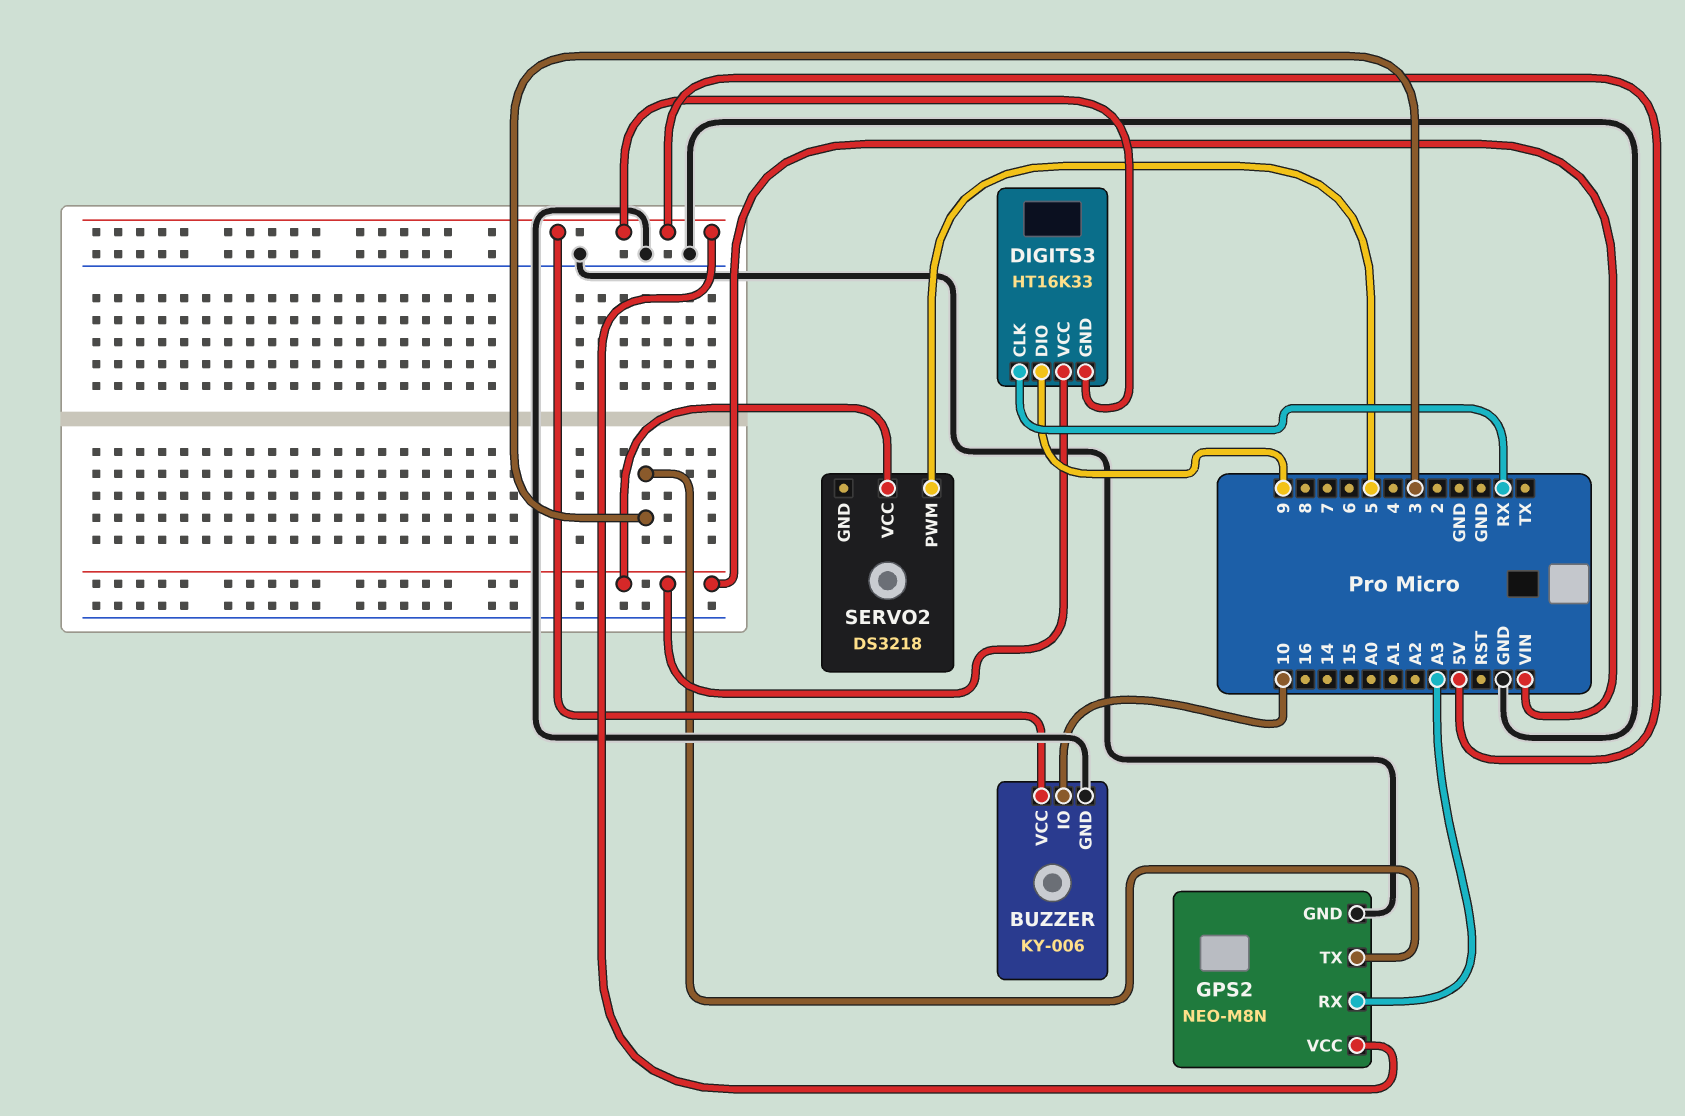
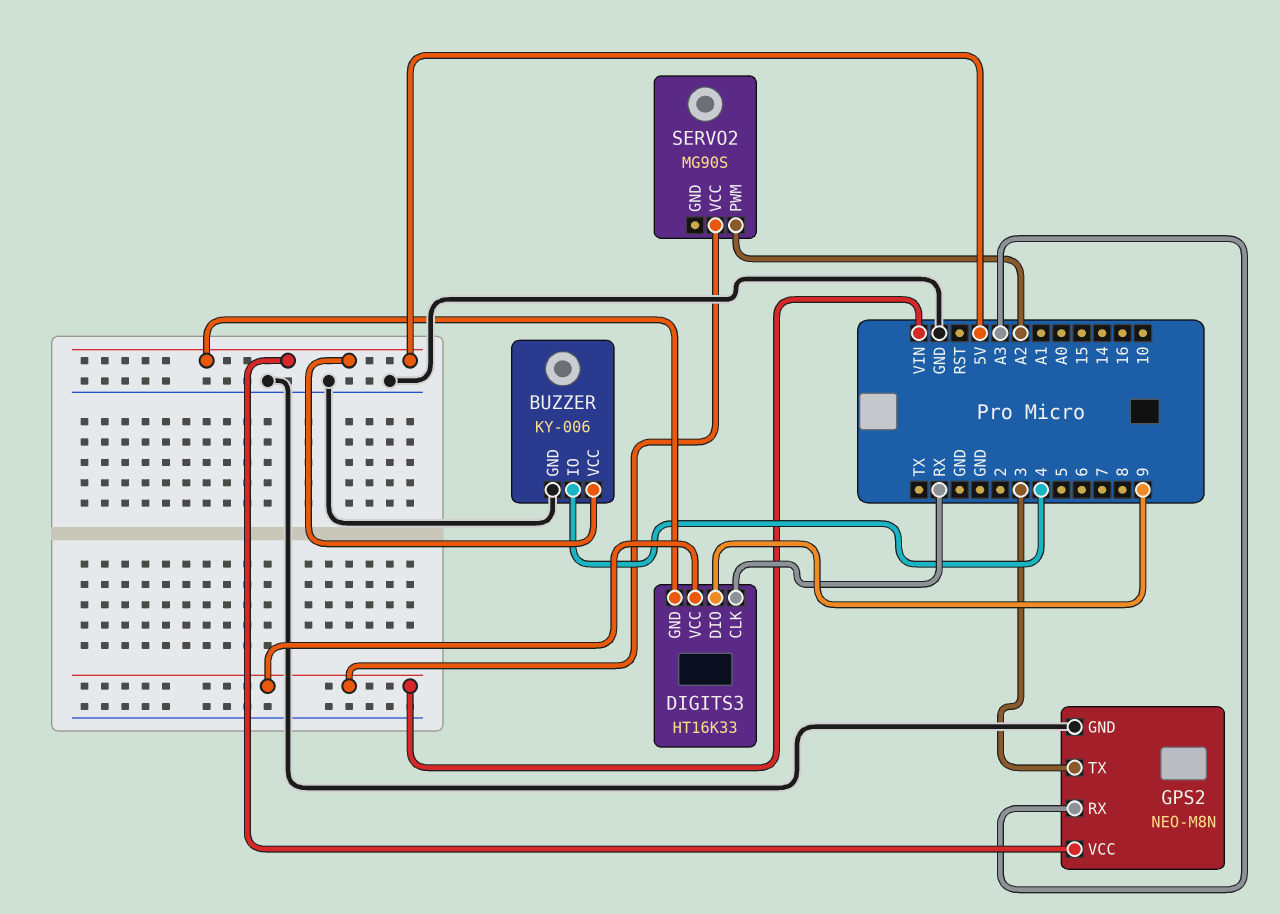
BUZZER pin IO: 10 -> 4
SERVO2: DS3218 -> MG90S
SERVO2 pin PWM: 5 -> A2

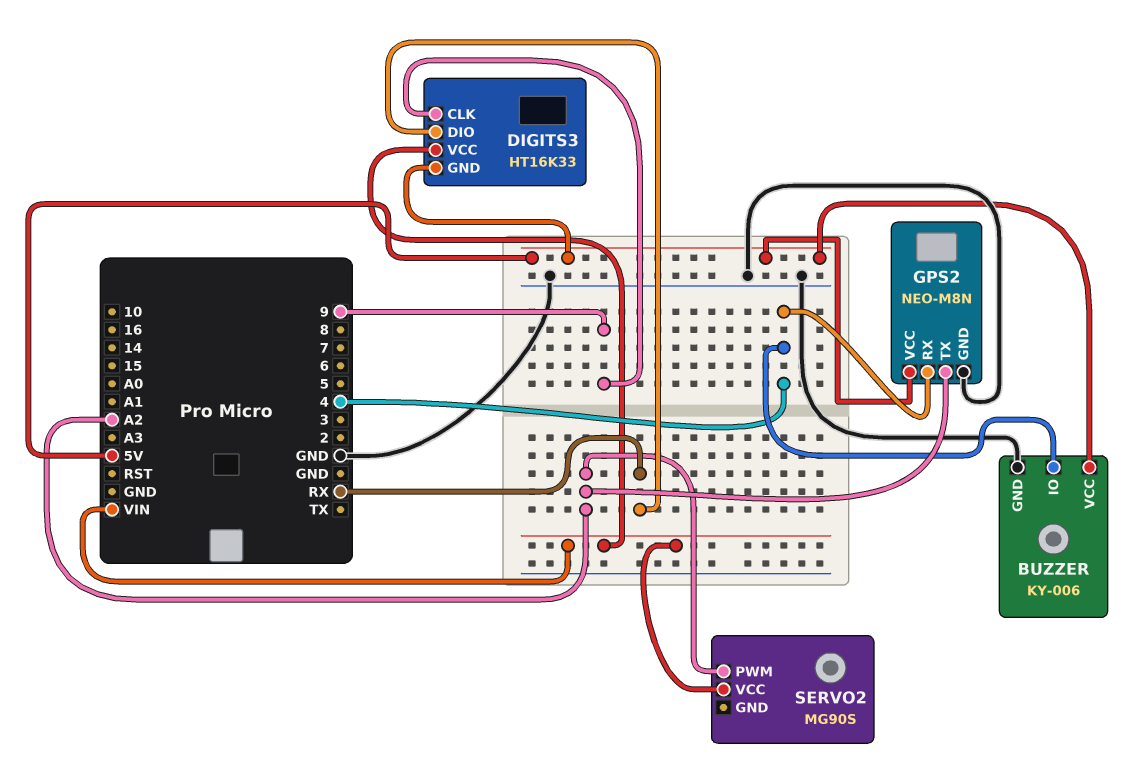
DIGITS3 pin CLK: RX -> 9
DIGITS3 pin DIO: 9 -> RX
GPS2 pin RX: A3 -> 4
GPS2 pin TX: 3 -> A2

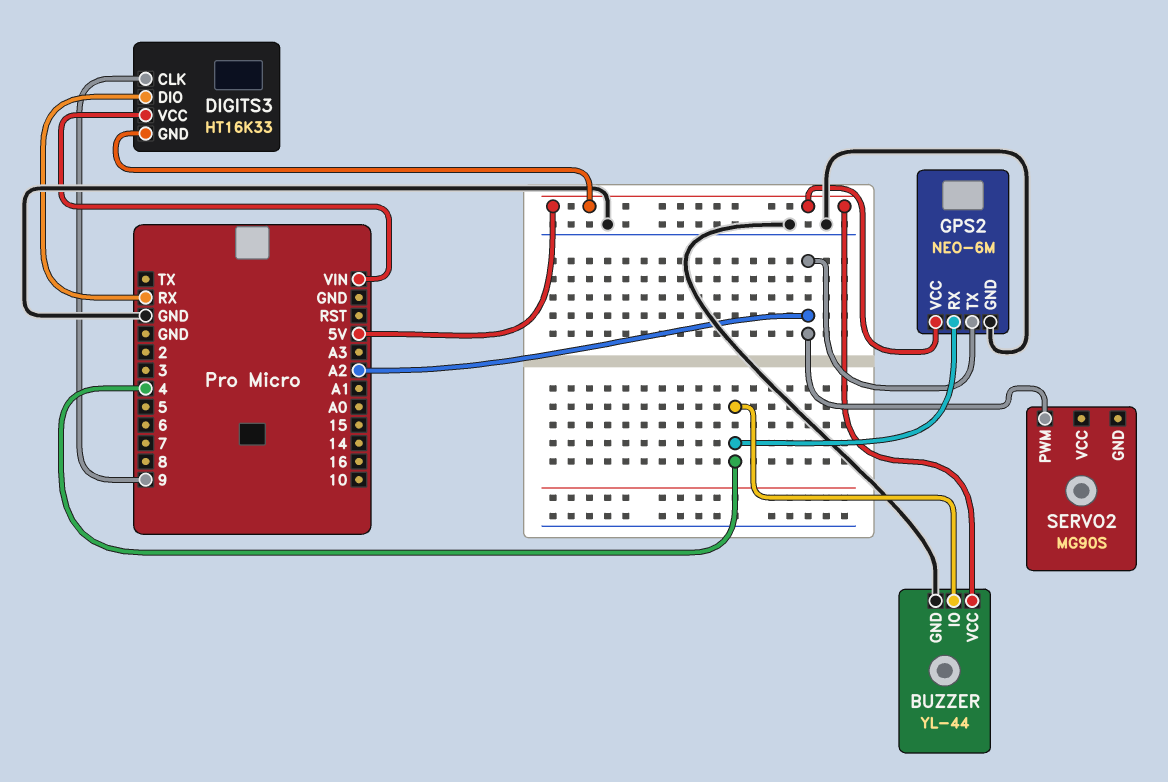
BUZZER: KY-006 -> YL-44
GPS2: NEO-M8N -> NEO-6M
SERVO2 pin VCC: VIN -> none

